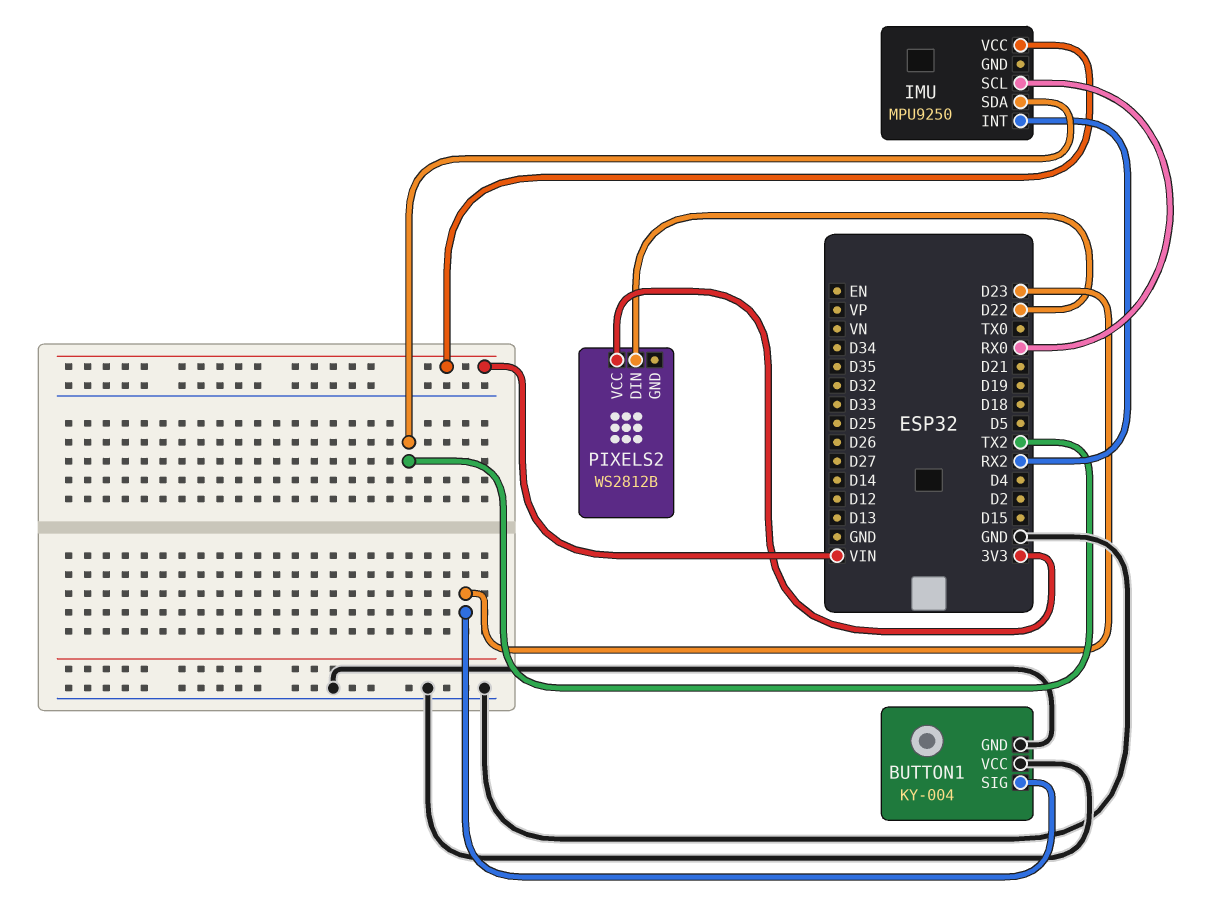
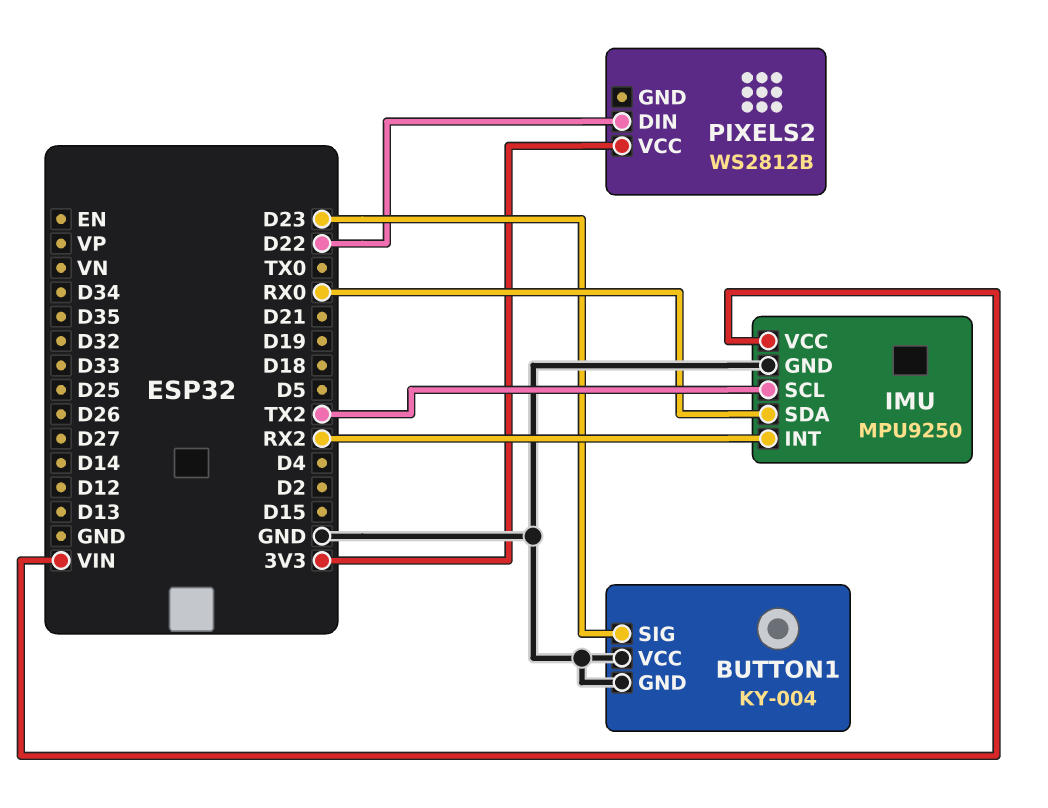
IMU pin GND: none -> GND
IMU pin SCL: RX0 -> TX2
IMU pin SDA: TX2 -> RX0

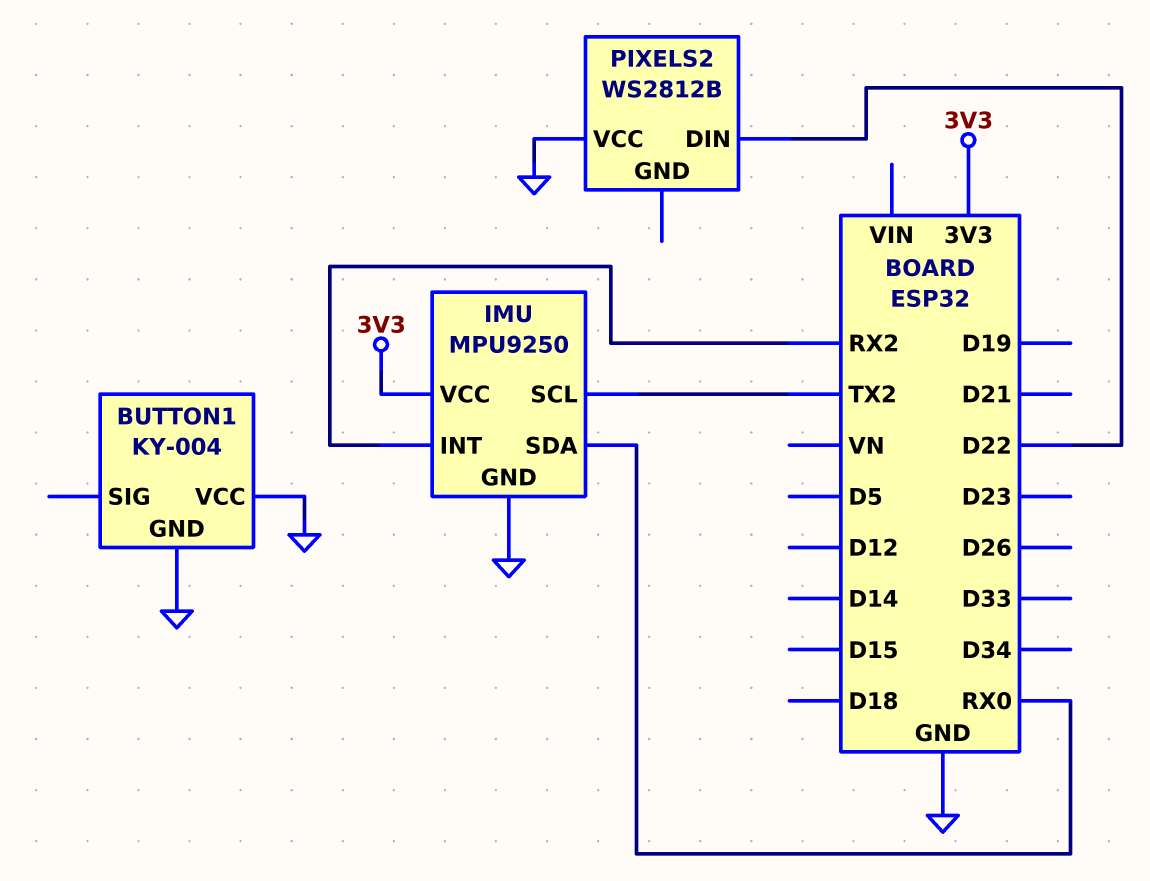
BUTTON1 pin SIG: D23 -> none
IMU pin VCC: VIN -> 3V3
PIXELS2 pin VCC: 3V3 -> GND

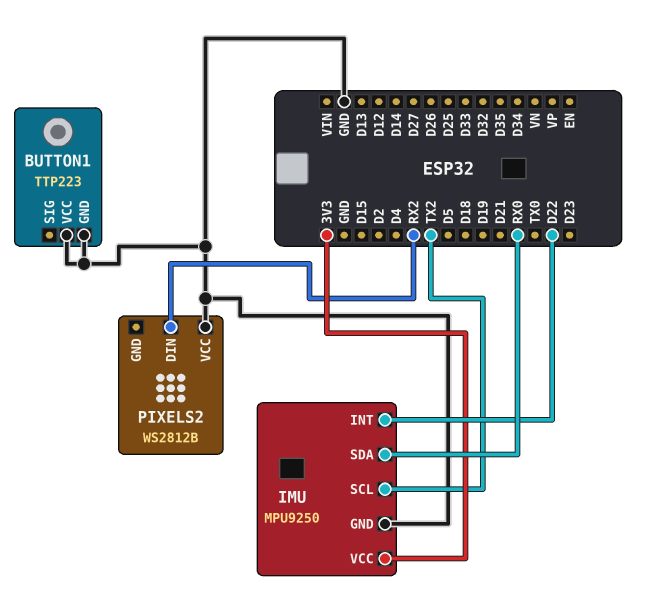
BUTTON1: KY-004 -> TTP223
IMU pin INT: RX2 -> D22
PIXELS2 pin DIN: D22 -> RX2

